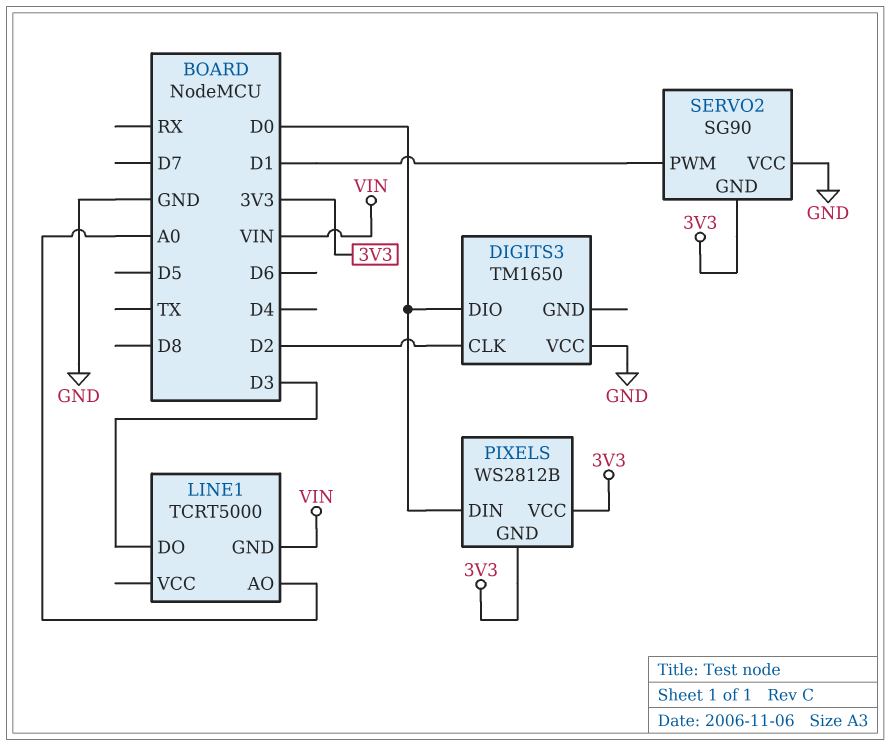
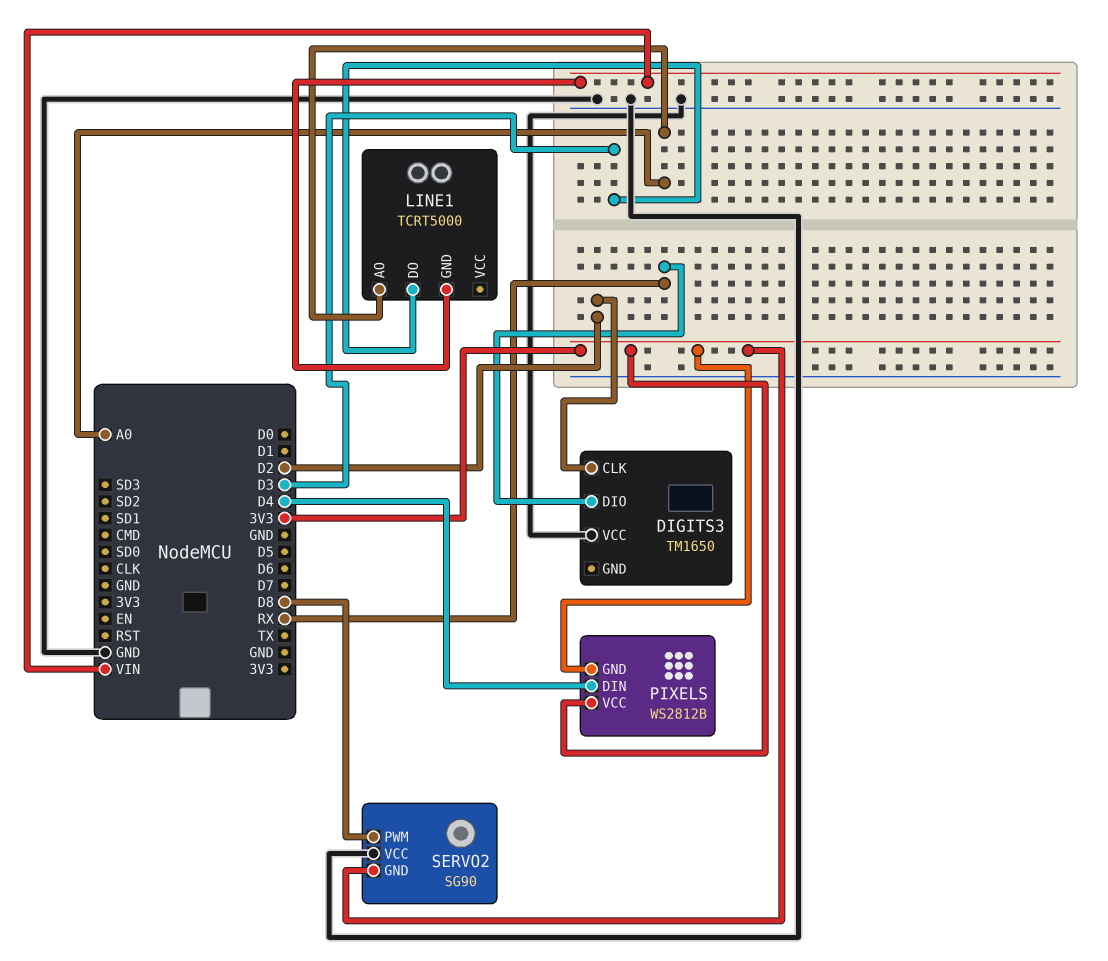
DIGITS3 pin DIO: D0 -> RX
PIXELS pin DIN: D0 -> D4
SERVO2 pin PWM: D1 -> D8

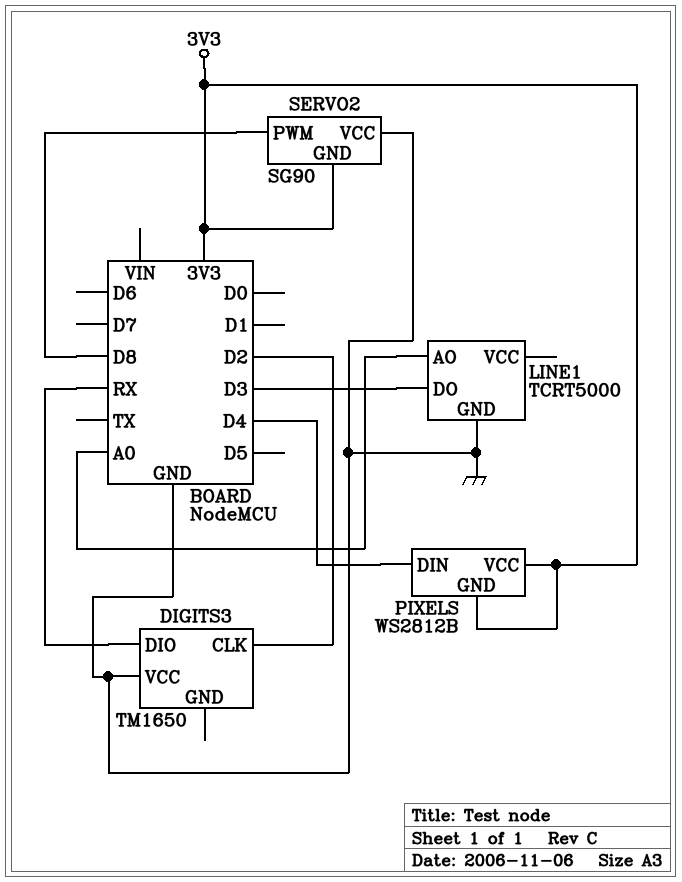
LINE1 pin GND: VIN -> GND

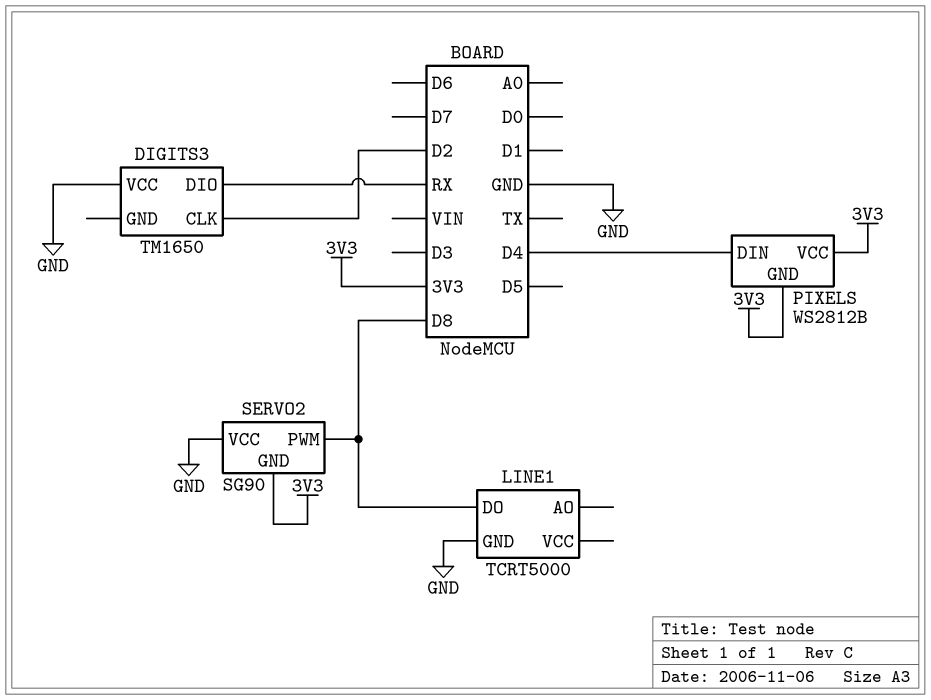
LINE1 pin AO: A0 -> none
LINE1 pin DO: D3 -> D8

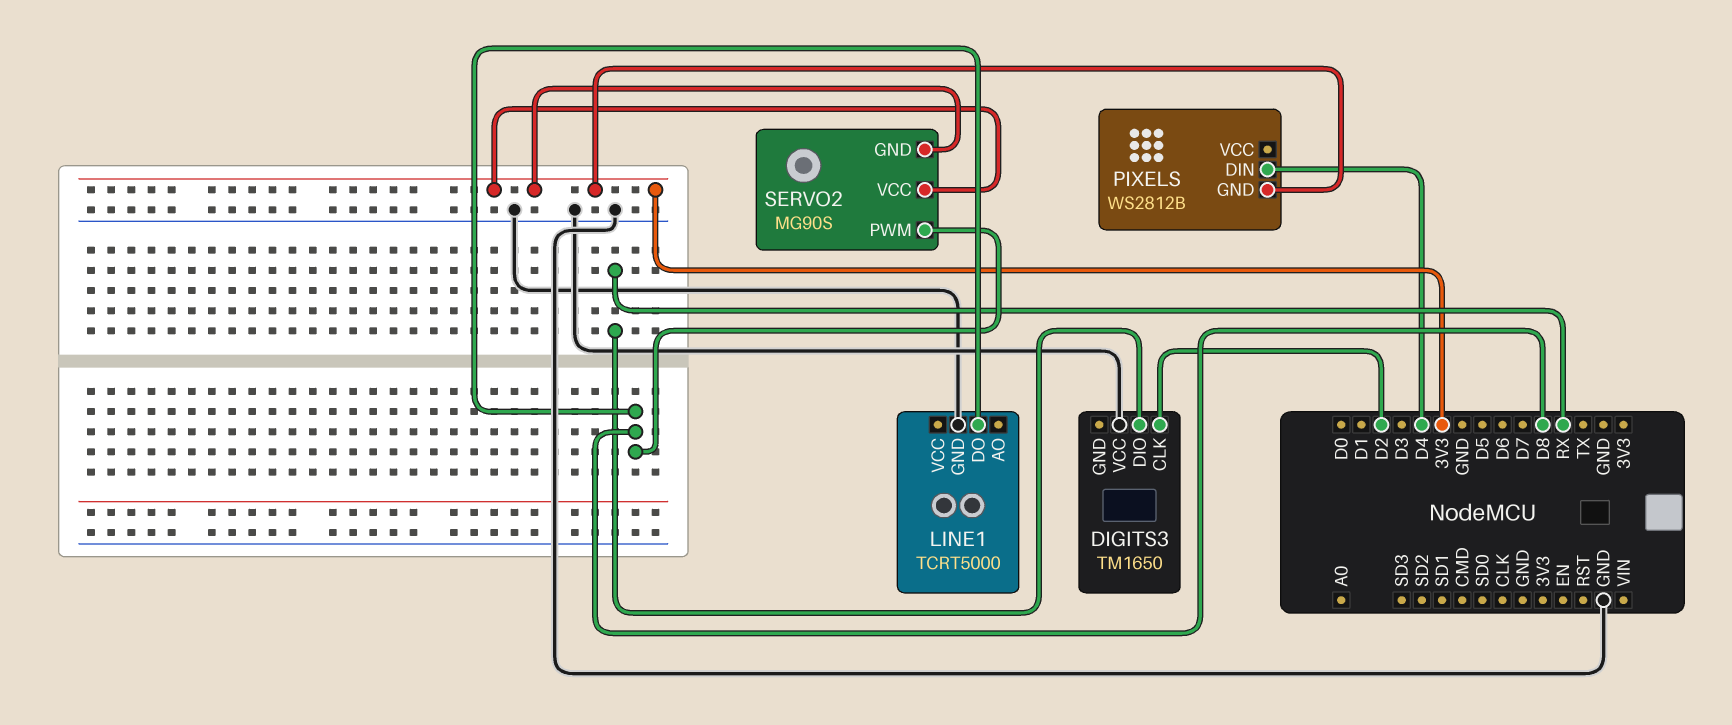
PIXELS pin VCC: 3V3 -> none
SERVO2: SG90 -> MG90S
SERVO2 pin VCC: GND -> 3V3

